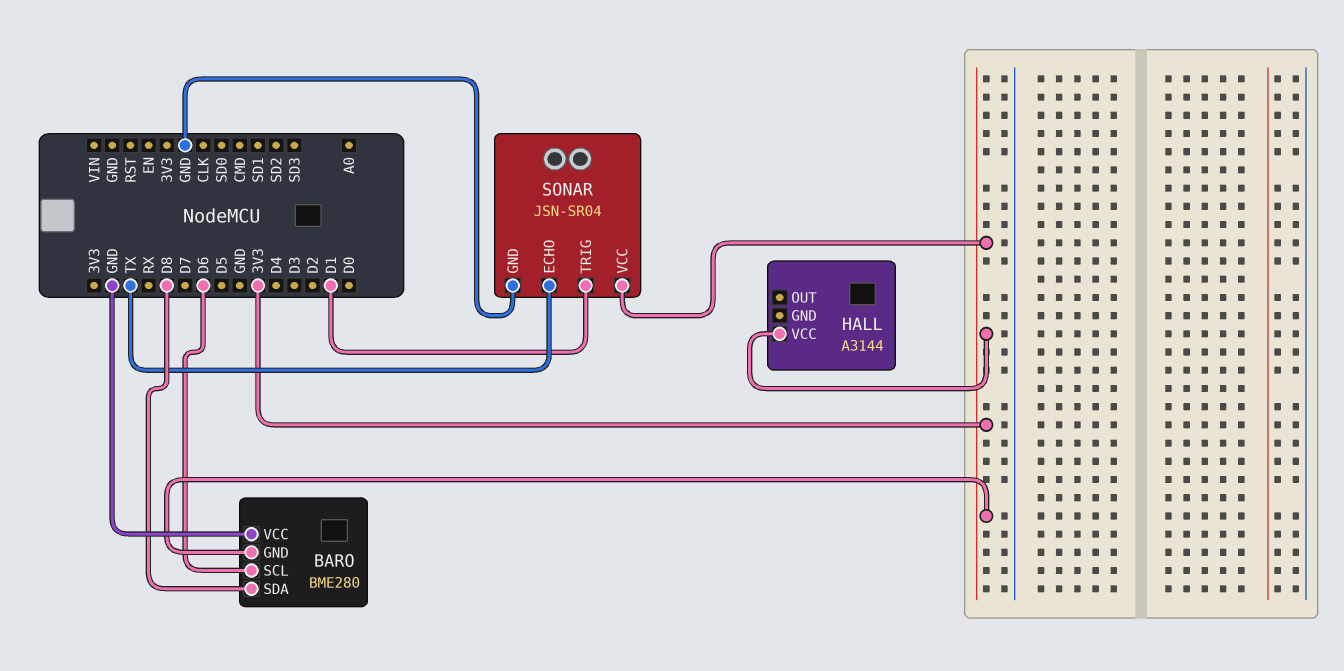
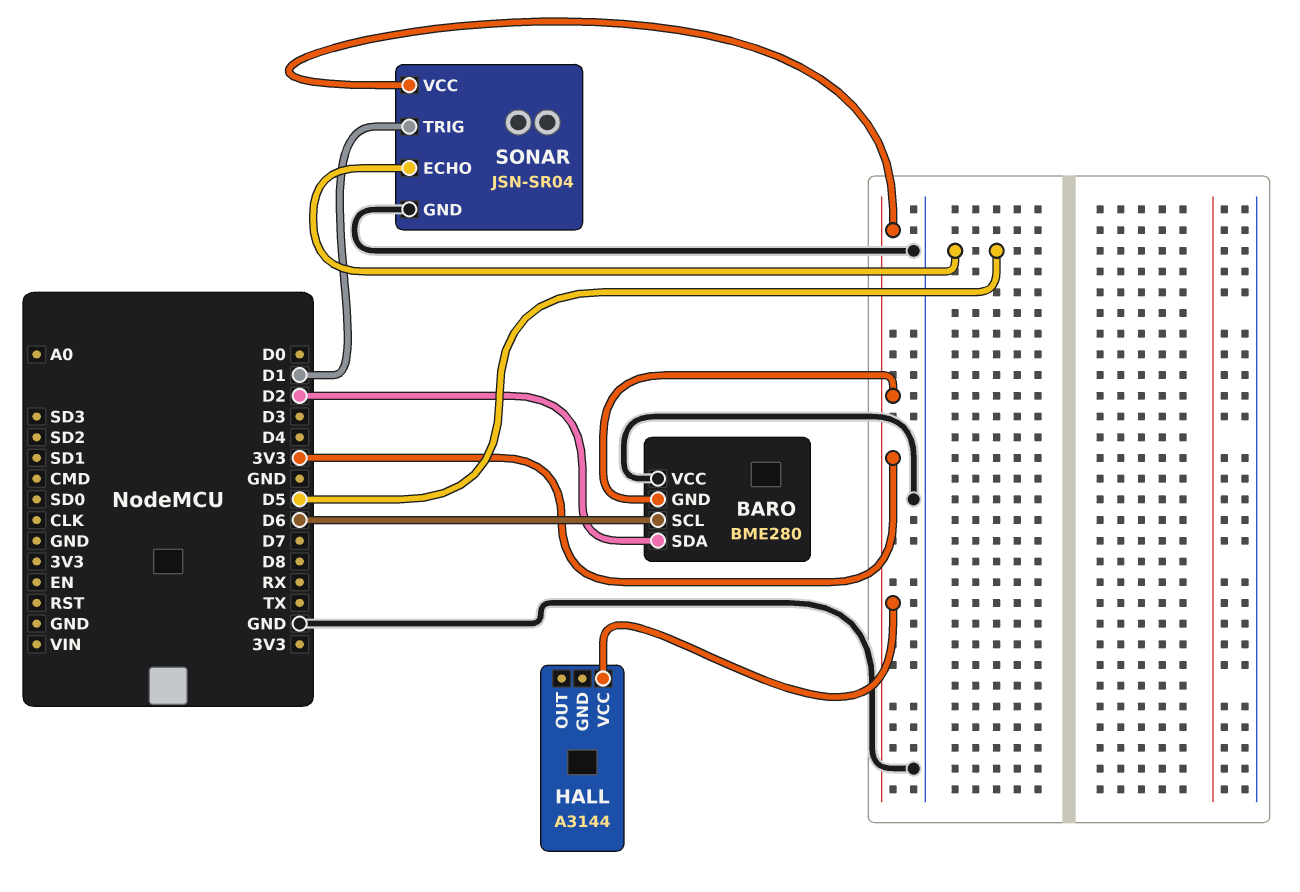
BARO pin SDA: D8 -> D2
SONAR pin ECHO: TX -> D5

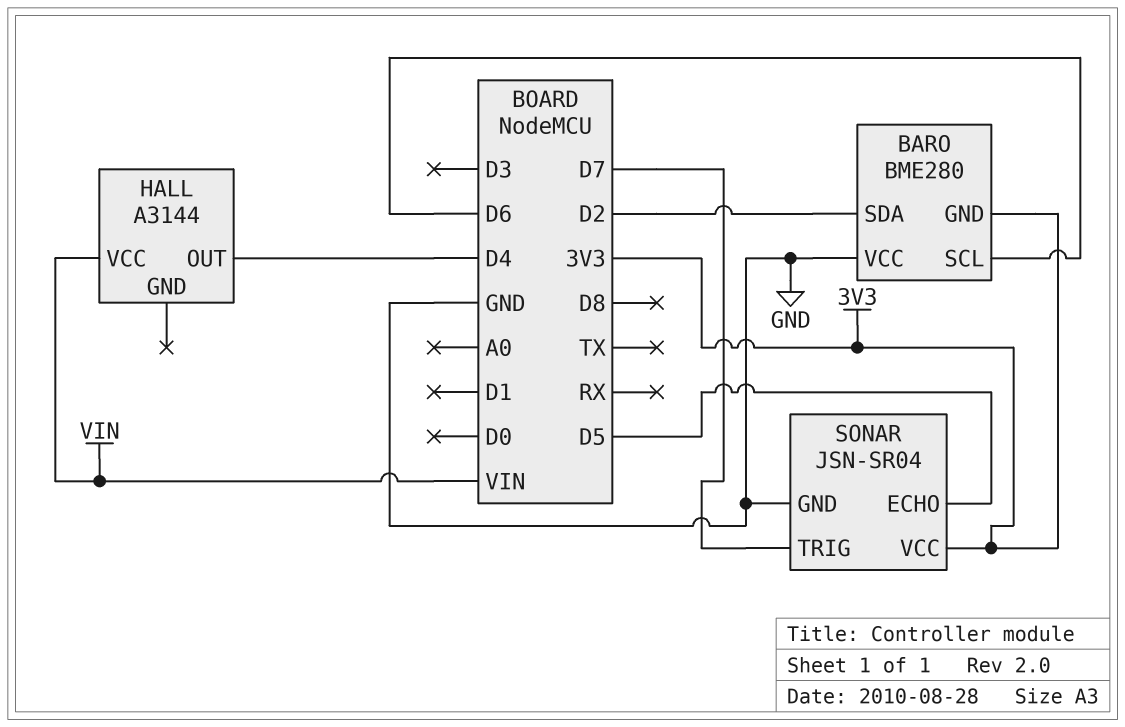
HALL pin OUT: none -> D4
HALL pin VCC: 3V3 -> VIN
SONAR pin TRIG: D1 -> D7

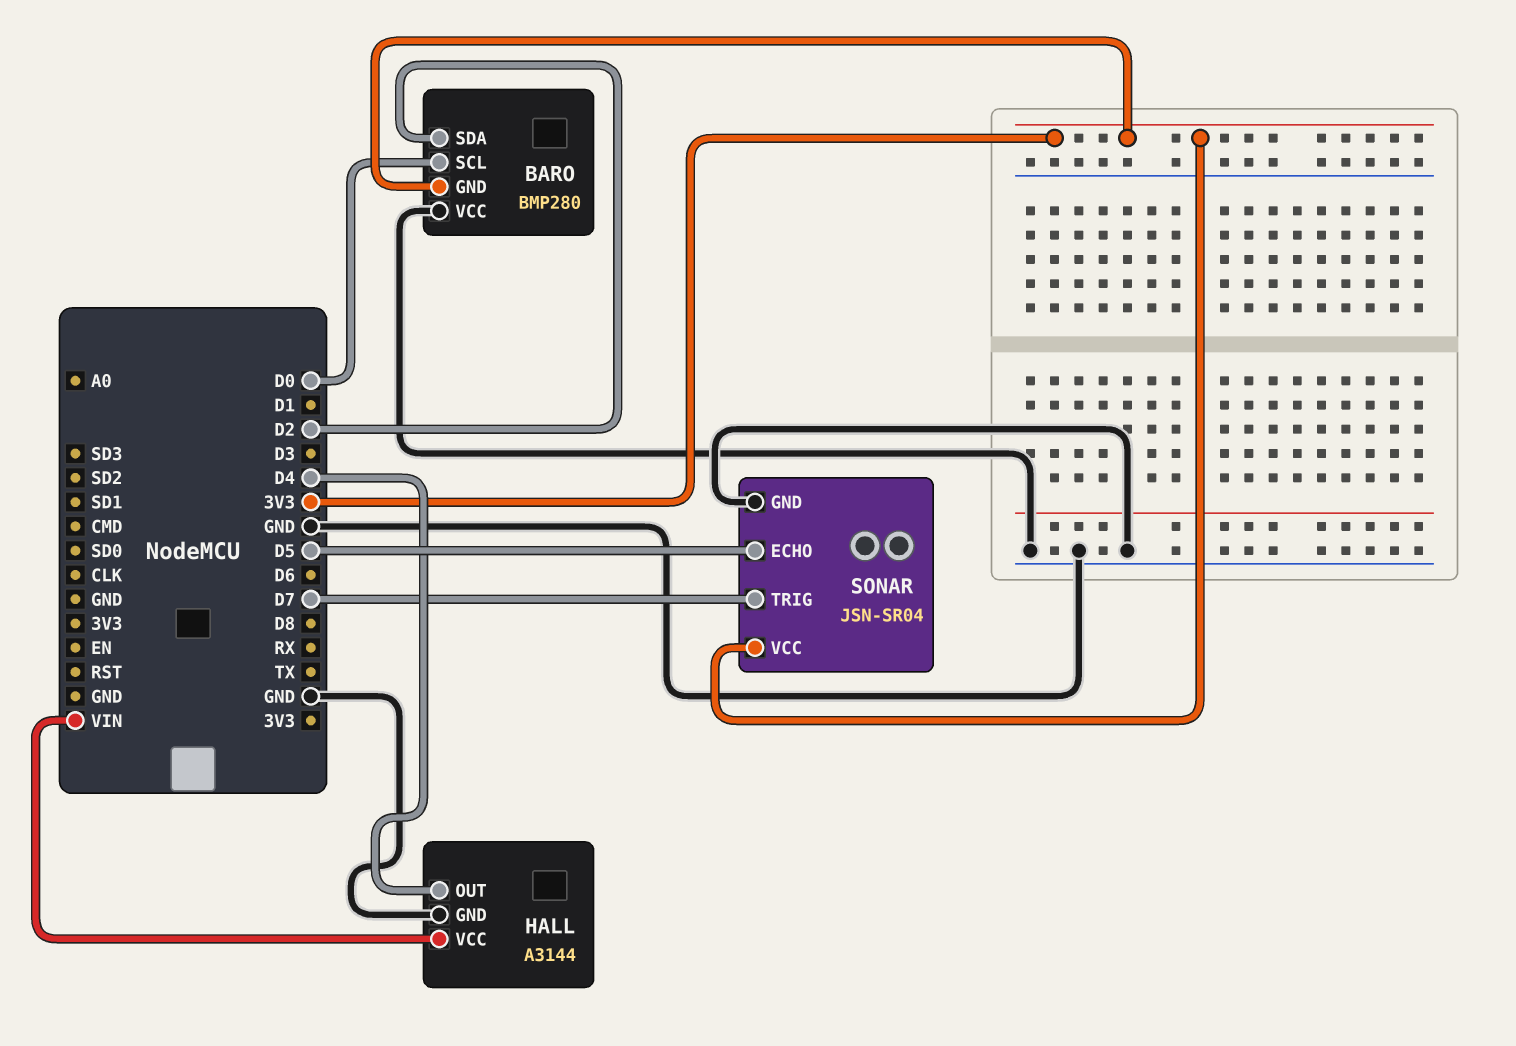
BARO: BME280 -> BMP280
BARO pin SCL: D6 -> D0
HALL pin GND: none -> GND

